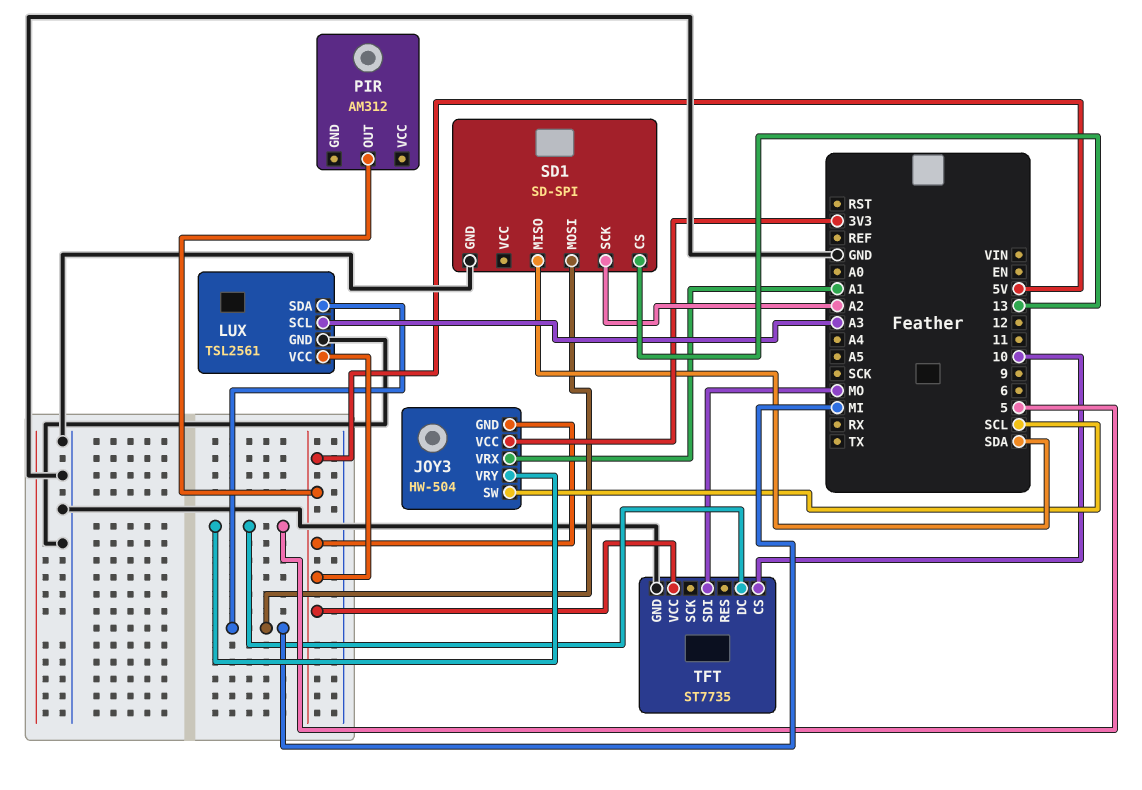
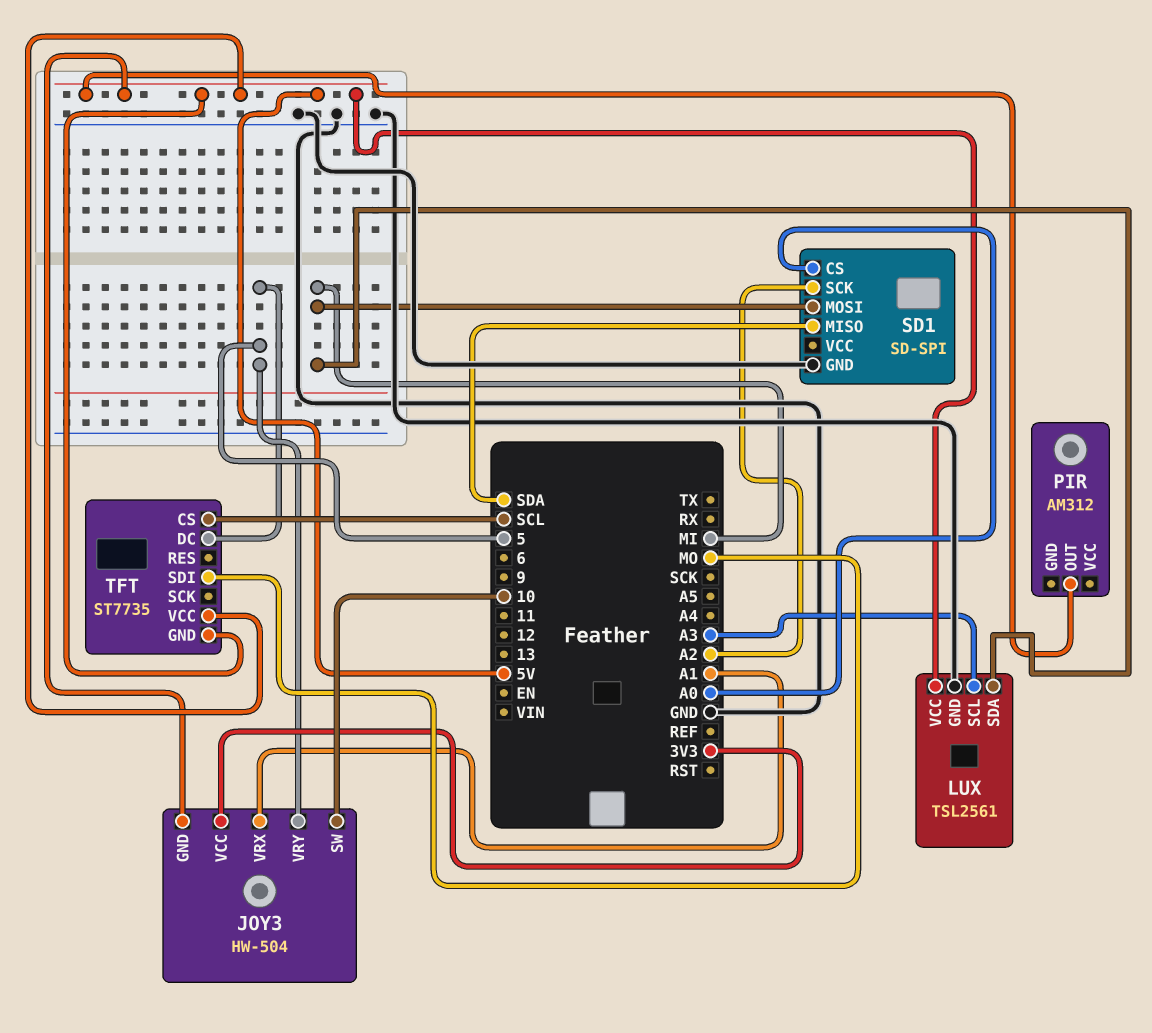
JOY3 pin SW: SCL -> 10
SD1 pin CS: 13 -> A0
TFT pin CS: 10 -> SCL
TFT pin GND: GND -> 5V

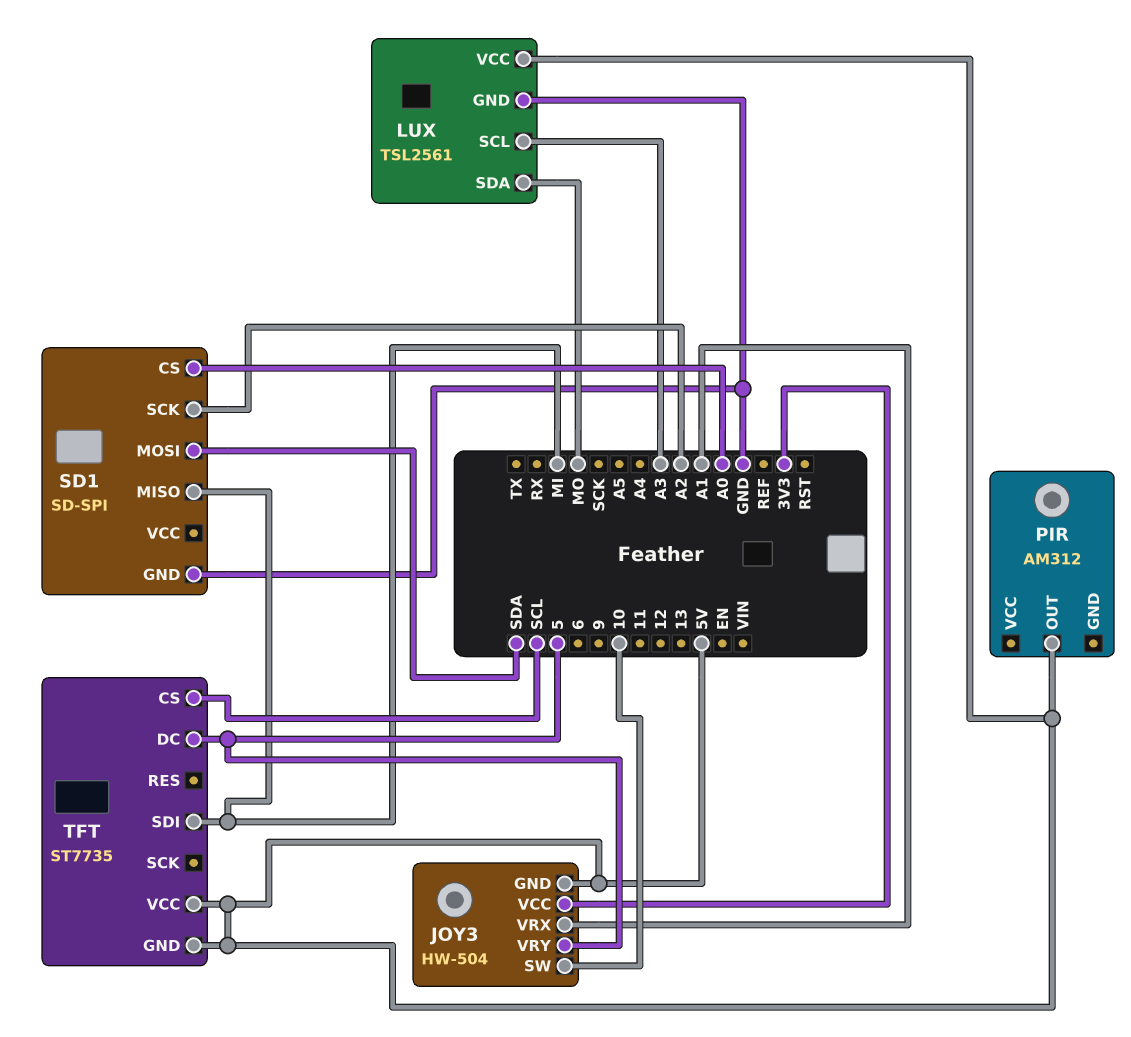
LUX pin SDA: MI -> MO
SD1 pin MISO: SDA -> MI
SD1 pin MOSI: MI -> SDA
TFT pin SDI: MO -> MI

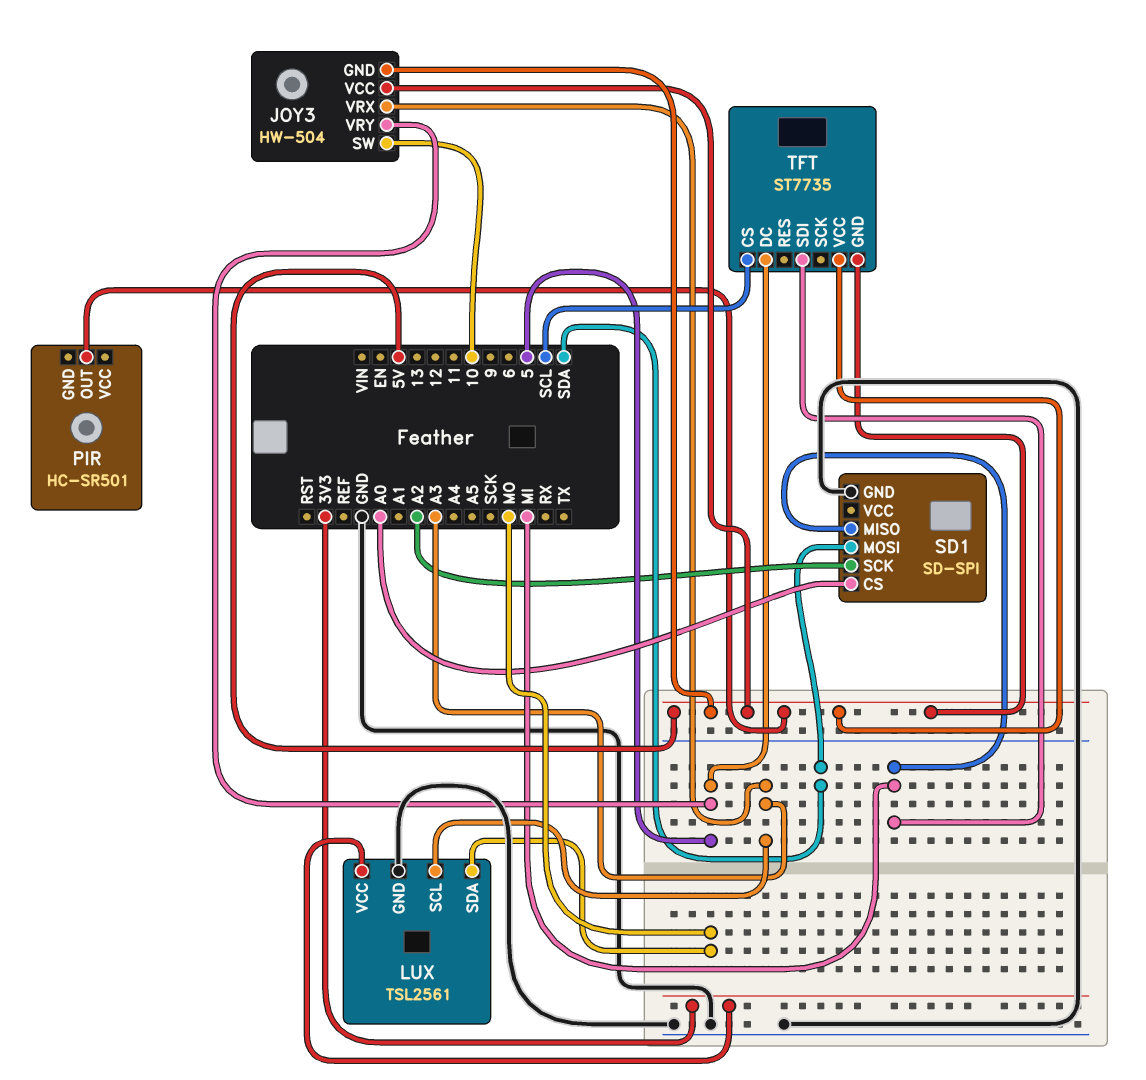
JOY3 pin VCC: 3V3 -> 5V
JOY3 pin VRX: A1 -> A3
LUX pin VCC: 5V -> 3V3
PIR: AM312 -> HC-SR501

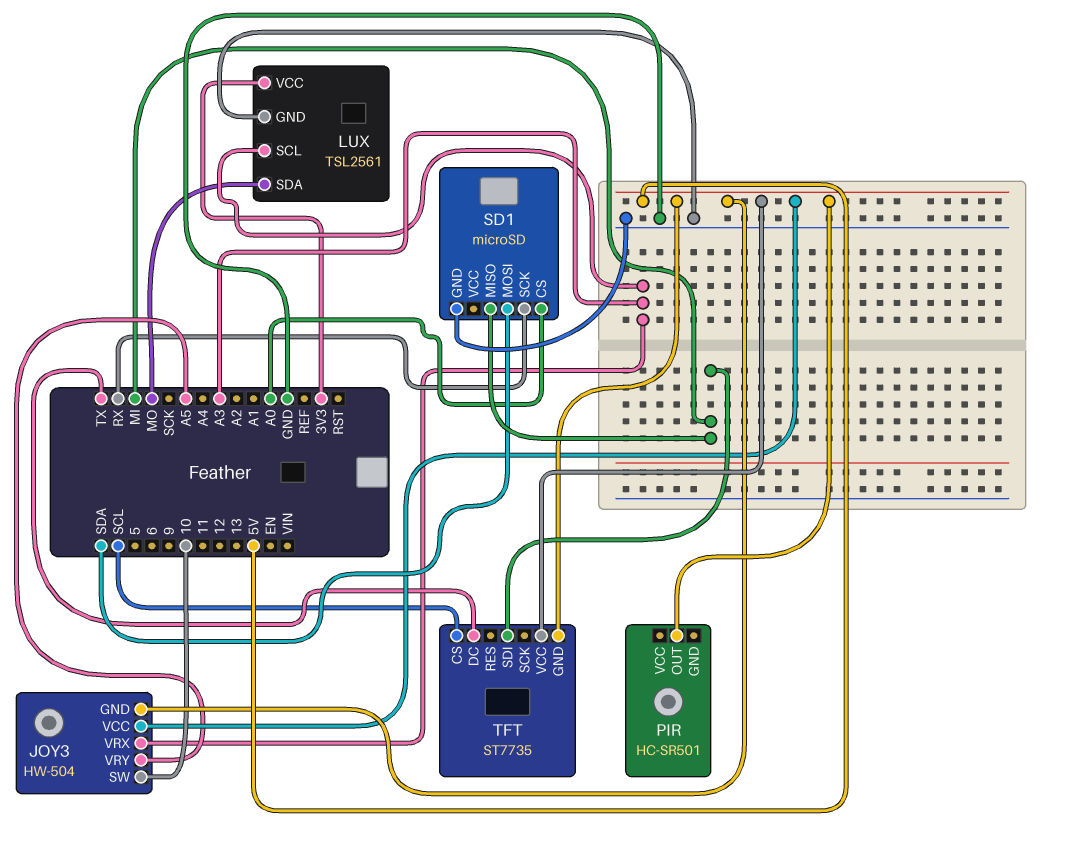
JOY3 pin VRY: 5 -> A5
SD1: SD-SPI -> microSD
SD1 pin SCK: A2 -> RX
TFT pin DC: 5 -> TX

